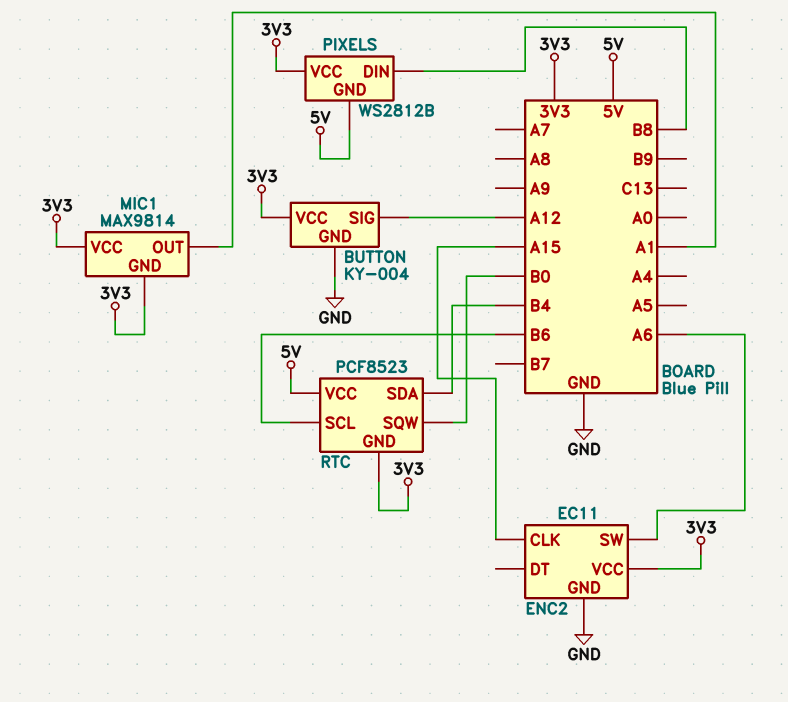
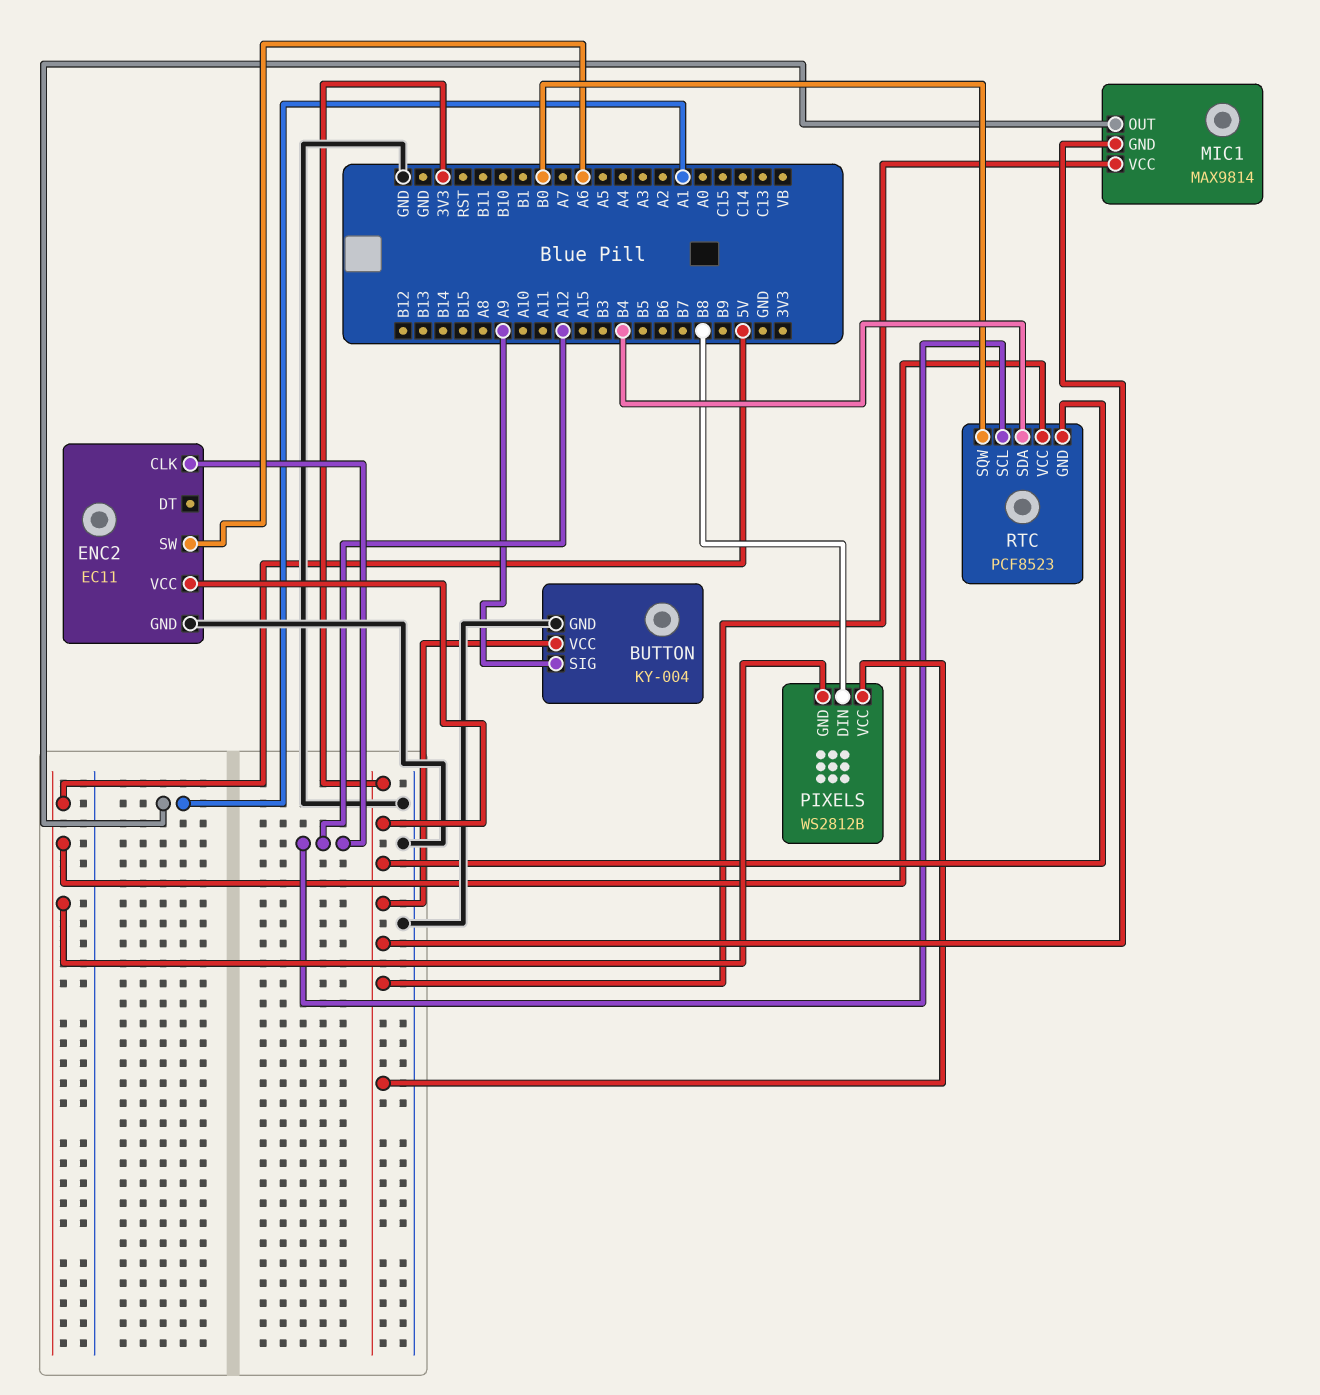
BUTTON pin SIG: A12 -> A9
ENC2 pin CLK: A15 -> A12
RTC pin SCL: B6 -> A12

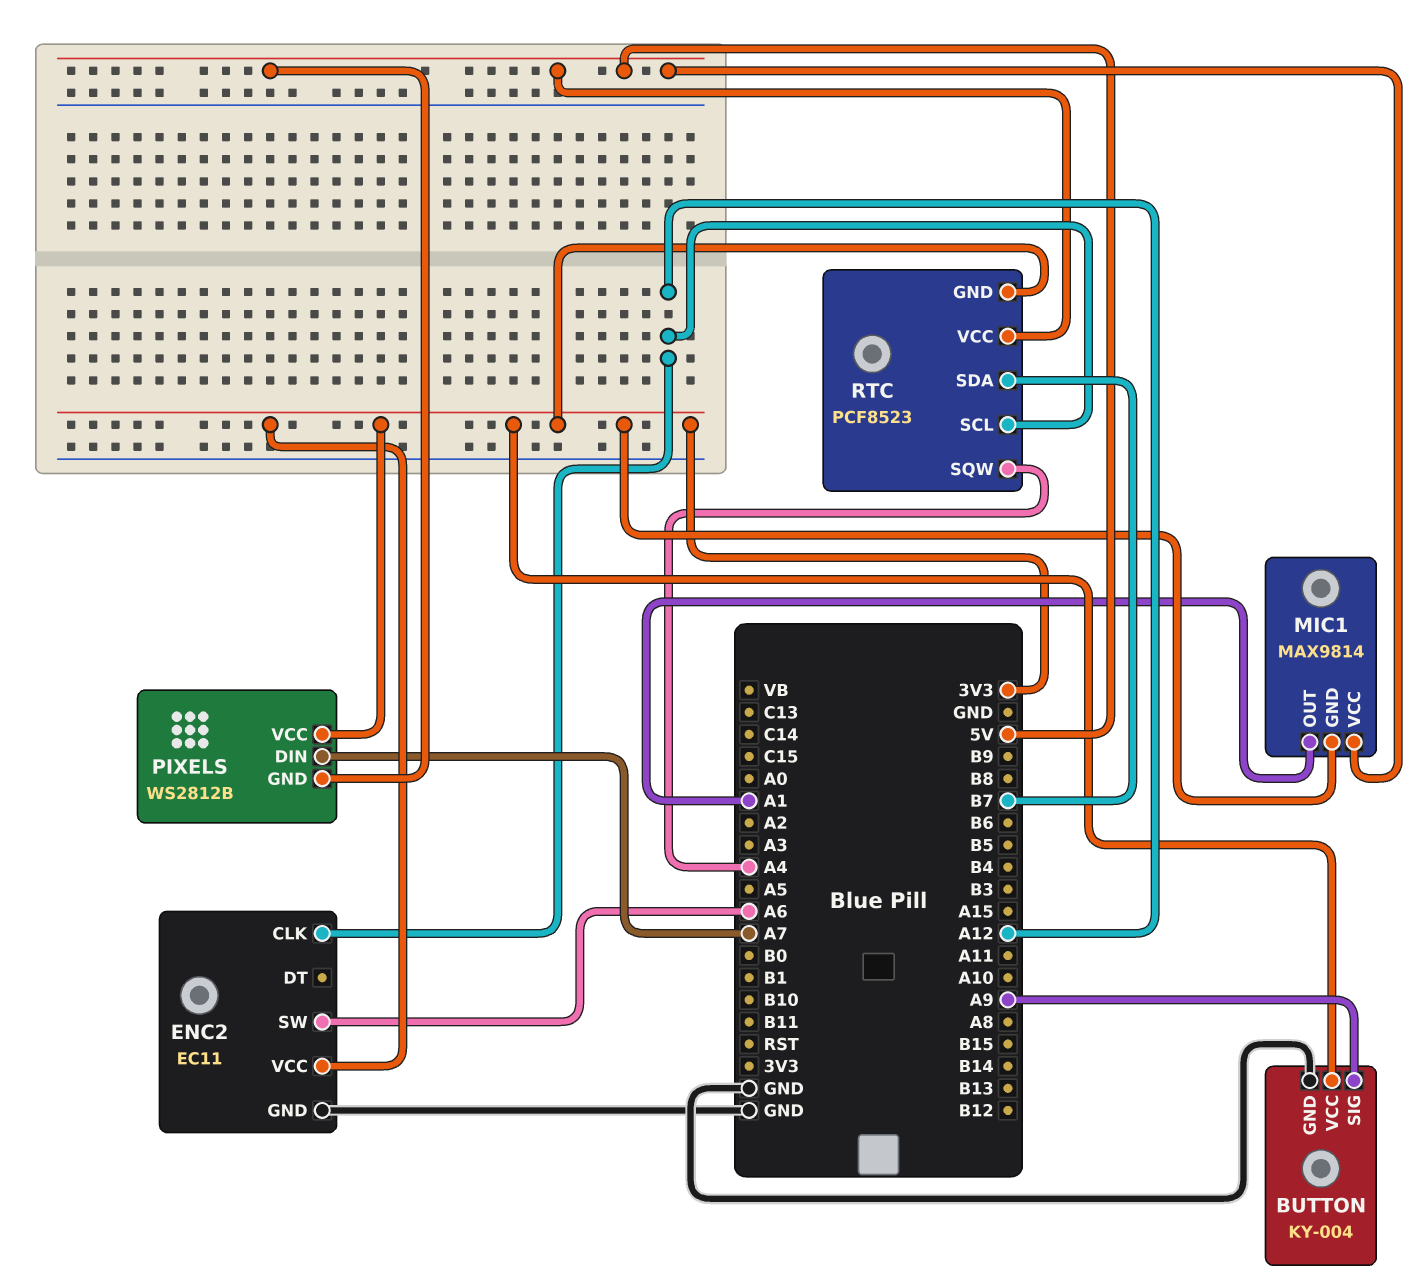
MIC1 pin VCC: 3V3 -> 5V
PIXELS pin DIN: B8 -> A7
RTC pin SDA: B4 -> B7
RTC pin SQW: B0 -> A4

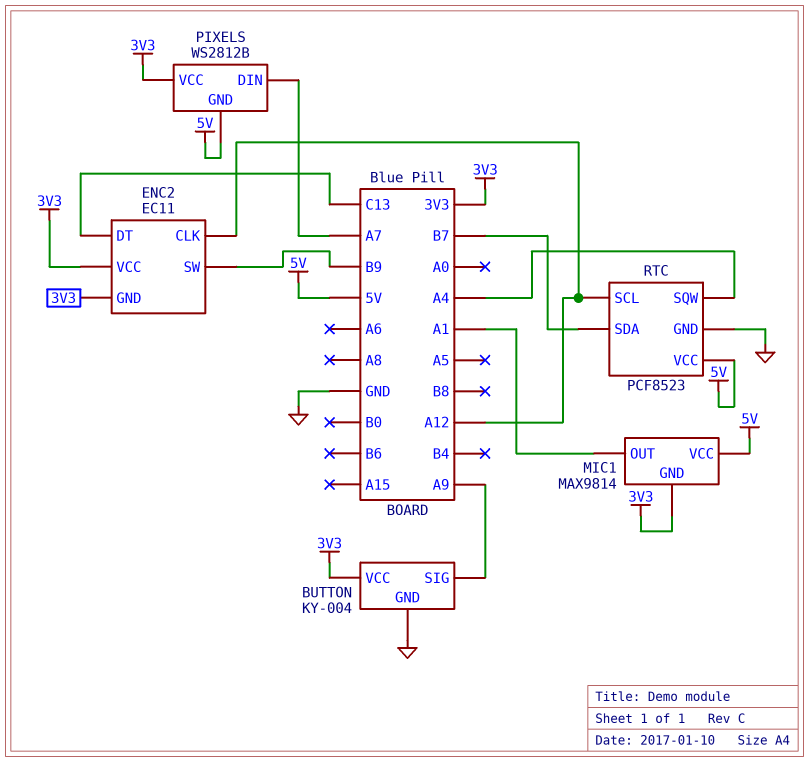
ENC2 pin DT: none -> C13
ENC2 pin GND: GND -> 3V3
ENC2 pin SW: A6 -> B9
RTC pin GND: 3V3 -> GND

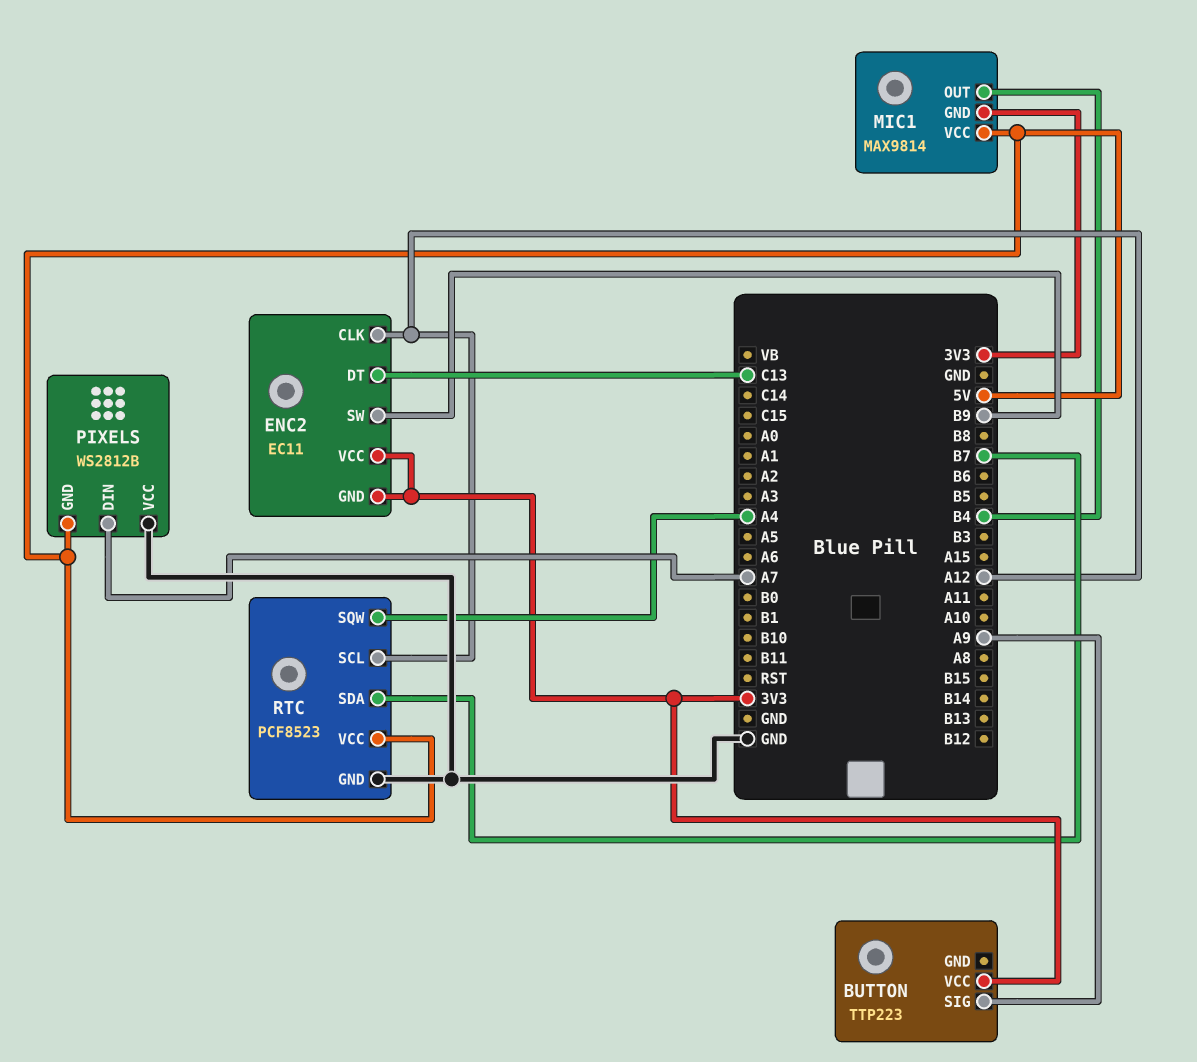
BUTTON: KY-004 -> TTP223
BUTTON pin GND: GND -> none
MIC1 pin OUT: A1 -> B4
PIXELS pin VCC: 3V3 -> GND

